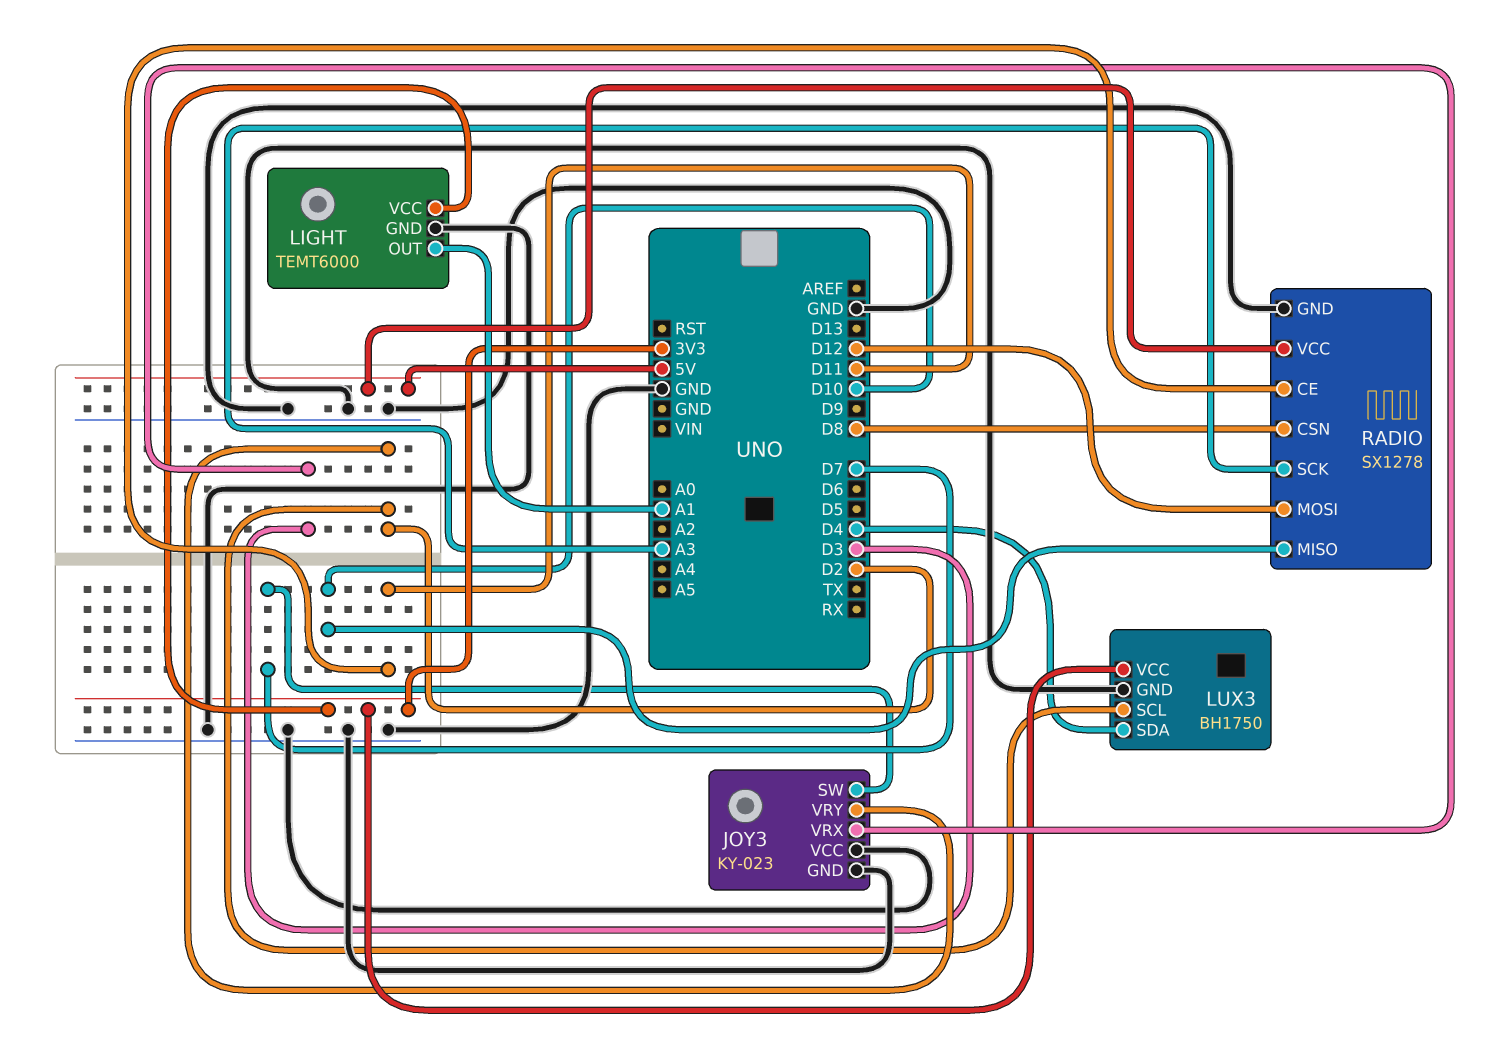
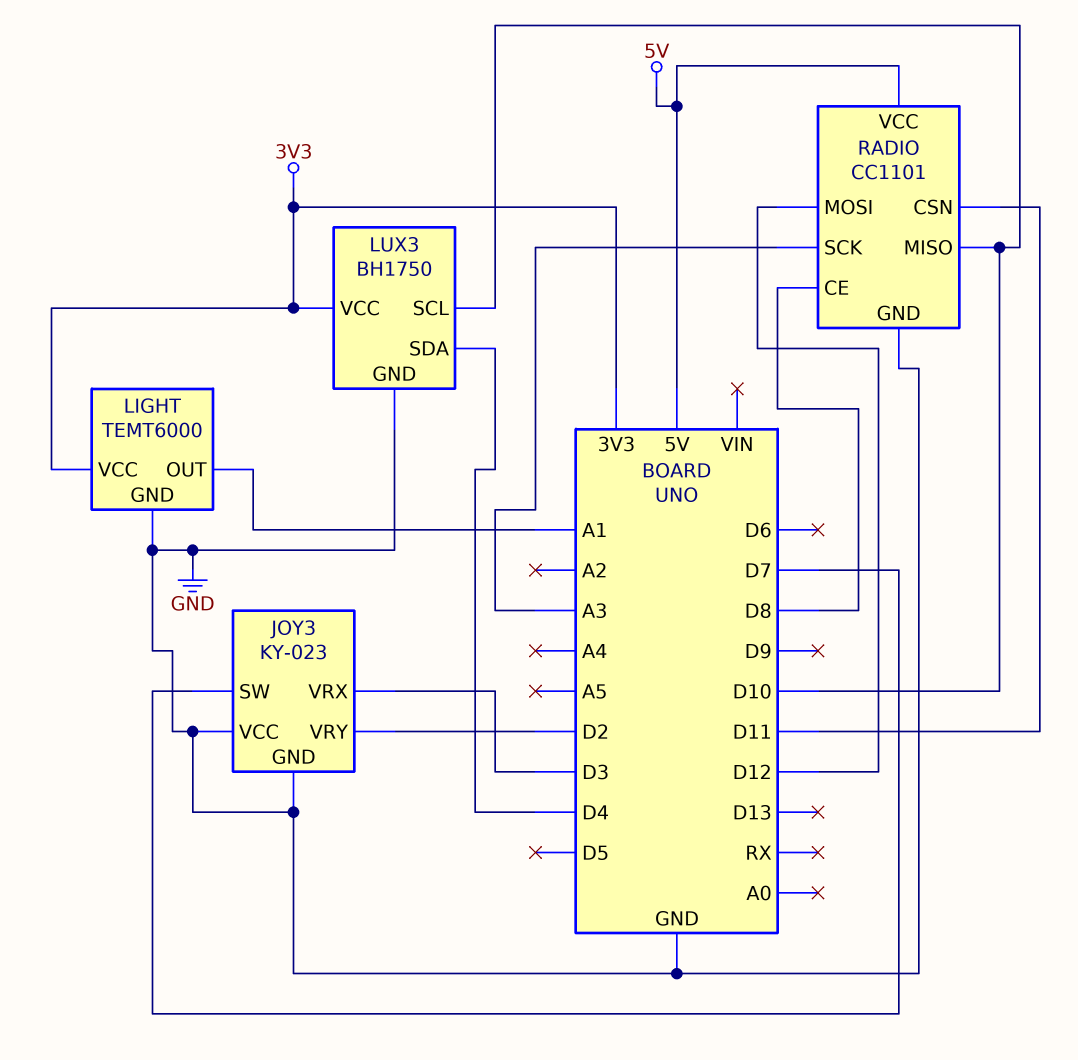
LUX3 pin SCL: D2 -> D10
RADIO: SX1278 -> CC1101
RADIO pin CE: D11 -> D8
RADIO pin CSN: D8 -> D11

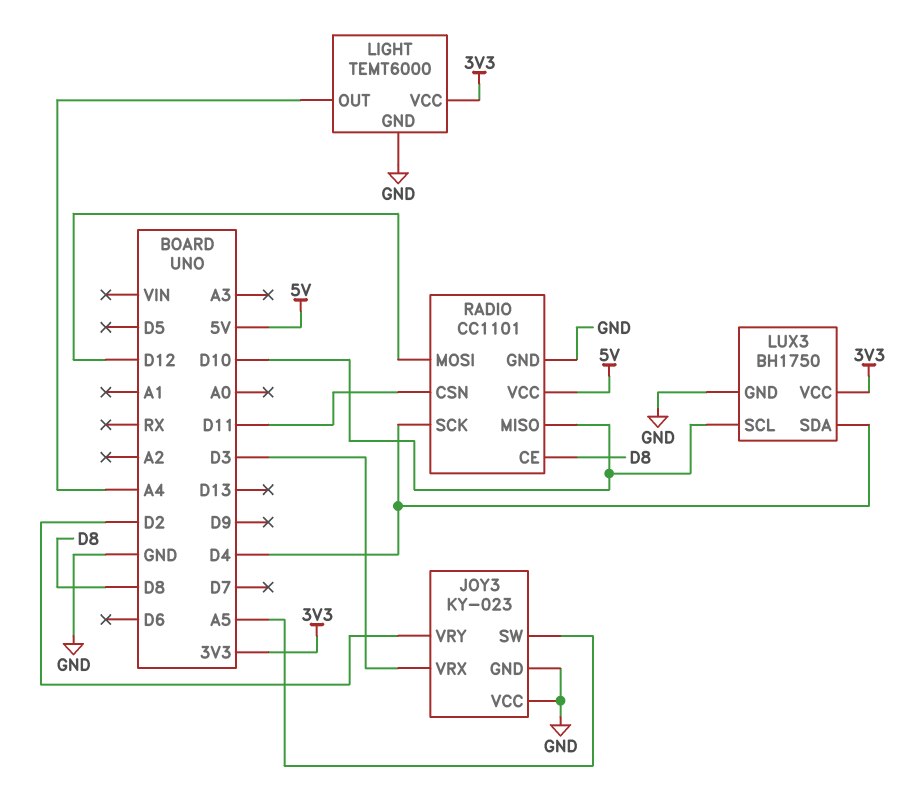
JOY3 pin SW: D7 -> A5
LIGHT pin OUT: A1 -> A4
RADIO pin SCK: A3 -> D4

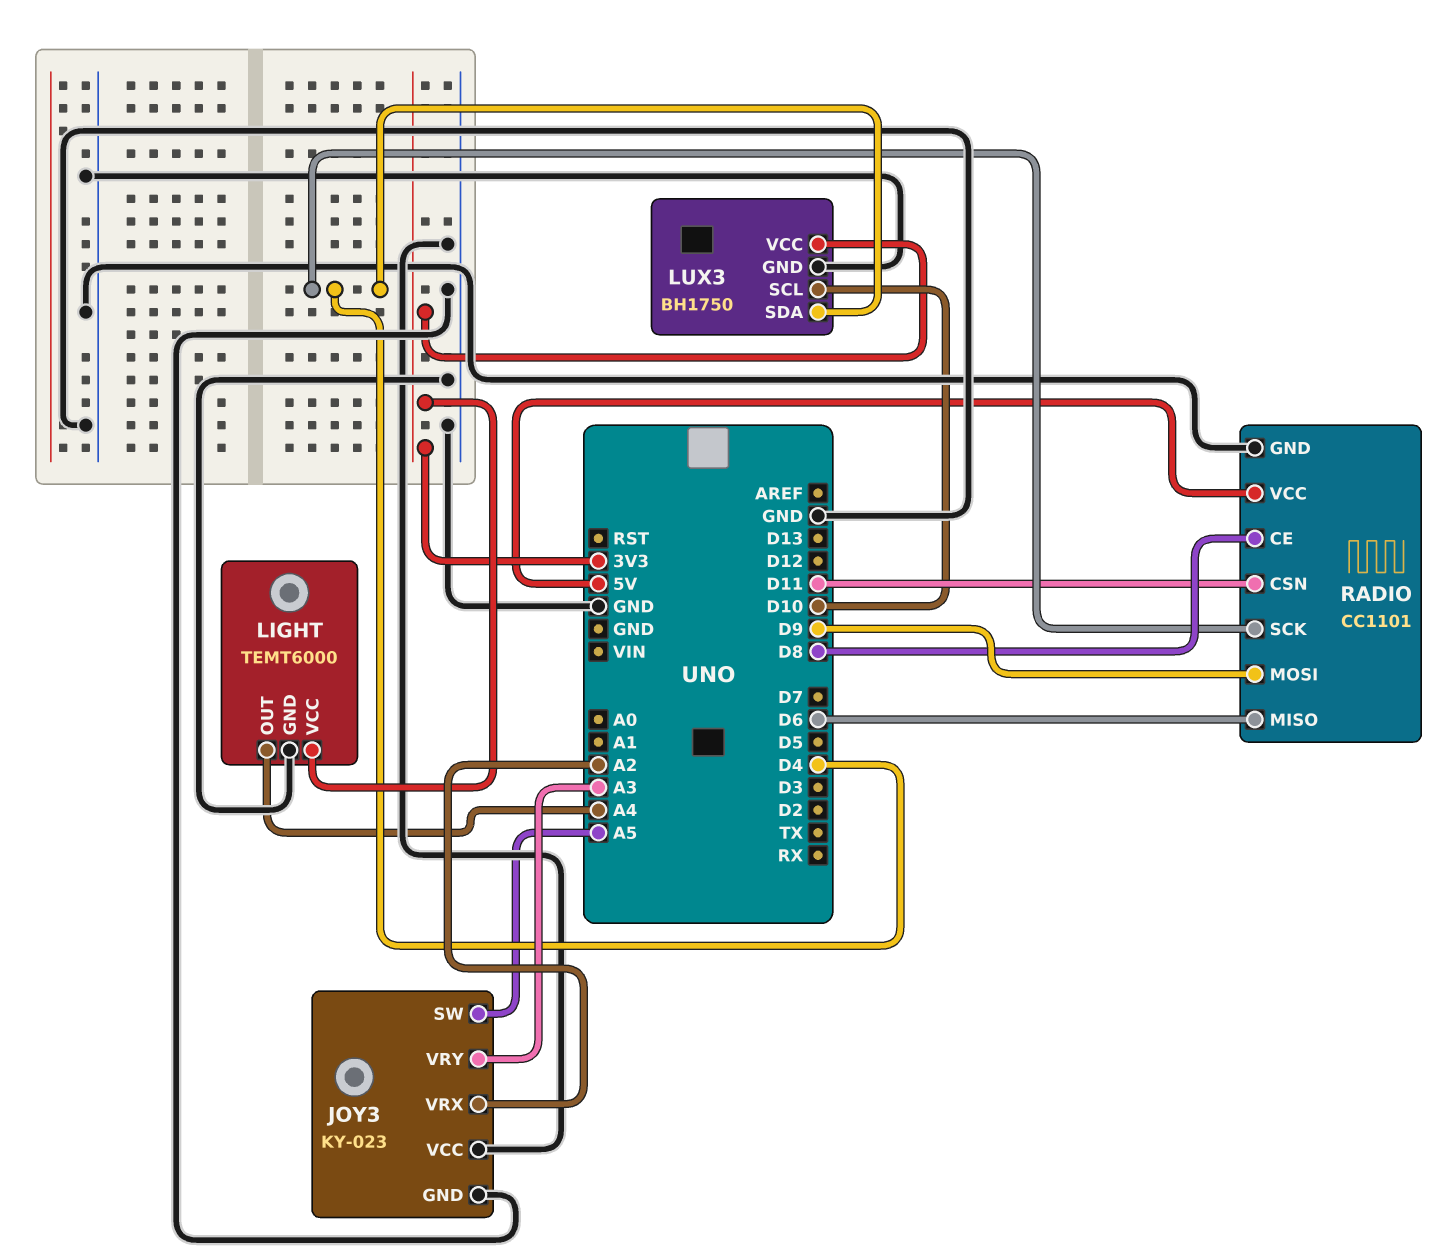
JOY3 pin VRX: D3 -> A2
JOY3 pin VRY: D2 -> A3
RADIO pin MISO: D10 -> D6
RADIO pin MOSI: D12 -> D9

